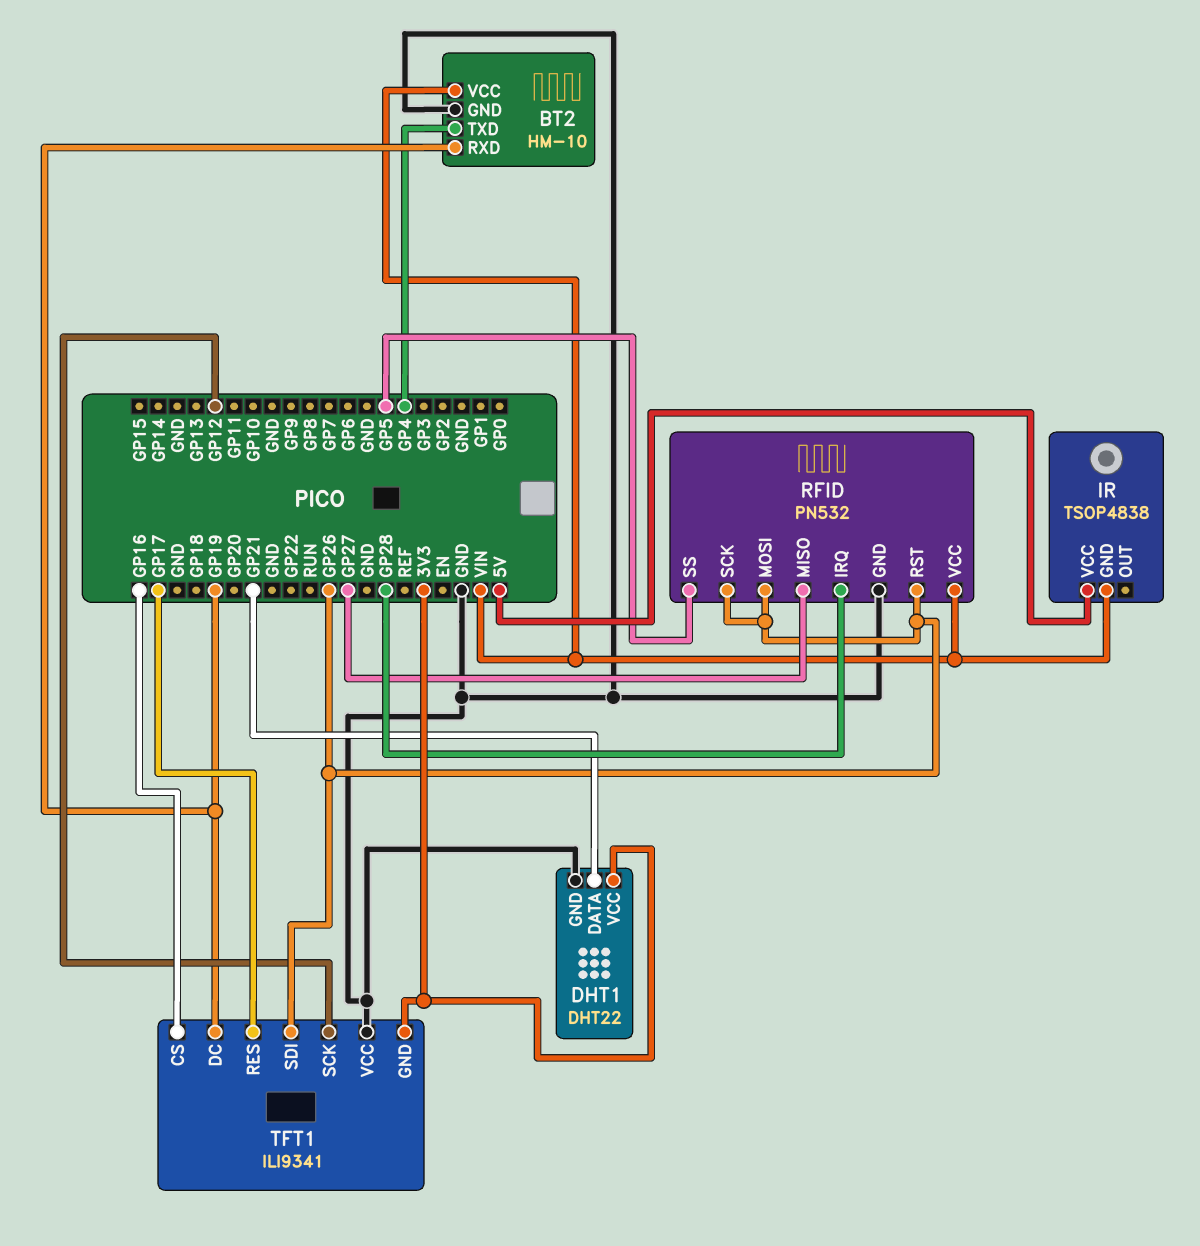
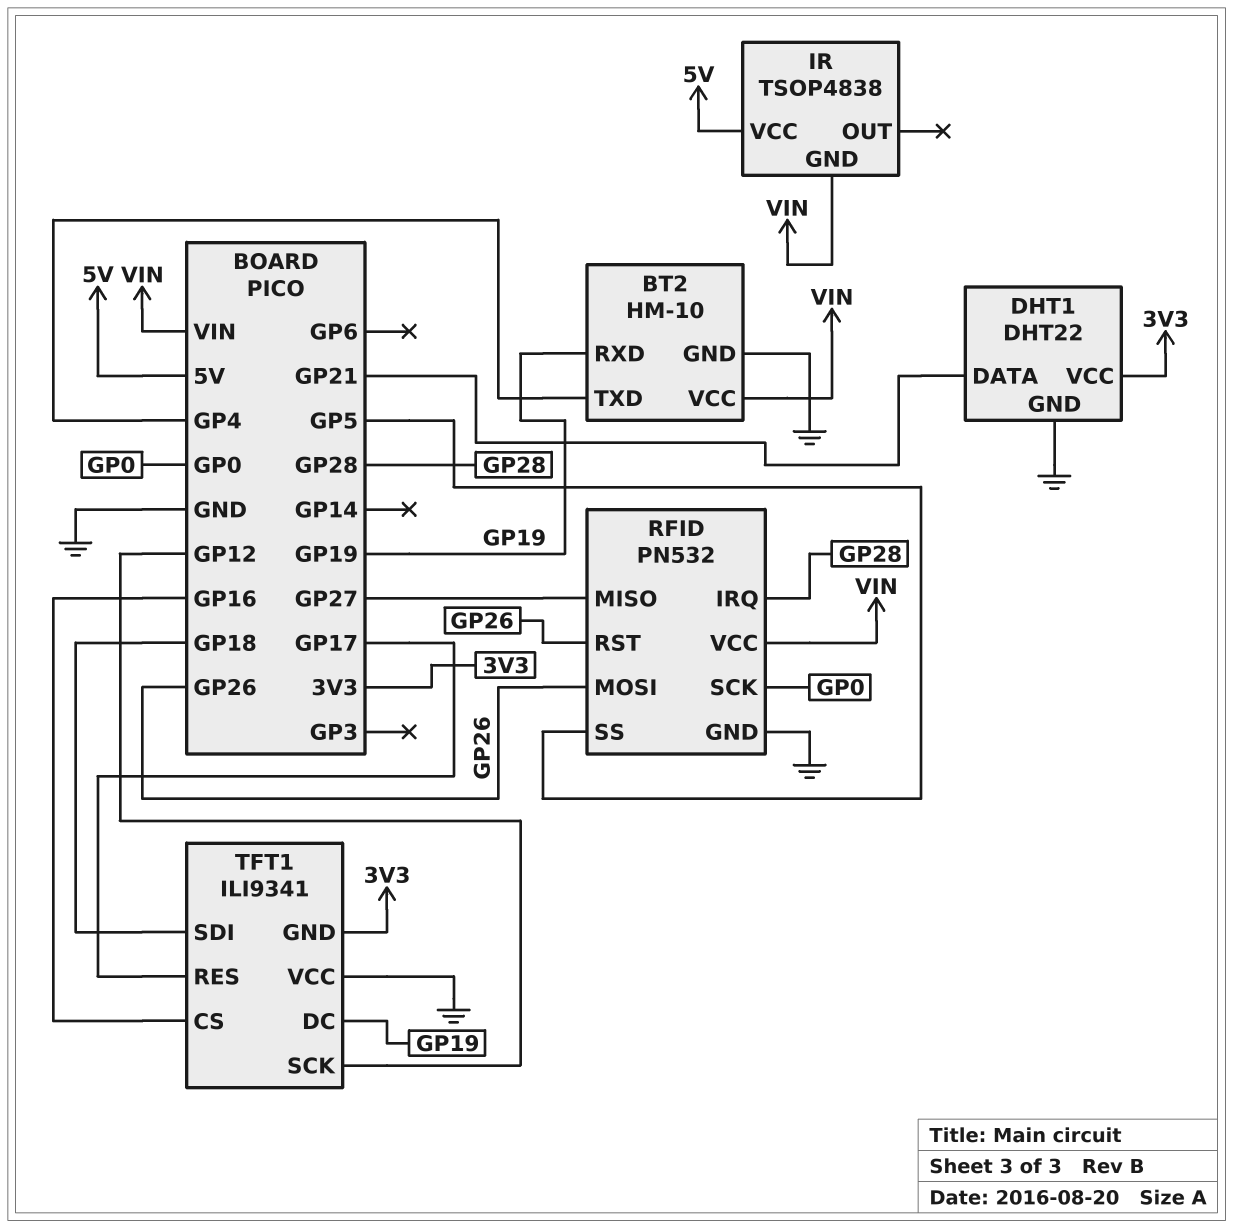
RFID pin SCK: GP26 -> GP0
TFT1 pin SDI: GP26 -> GP18

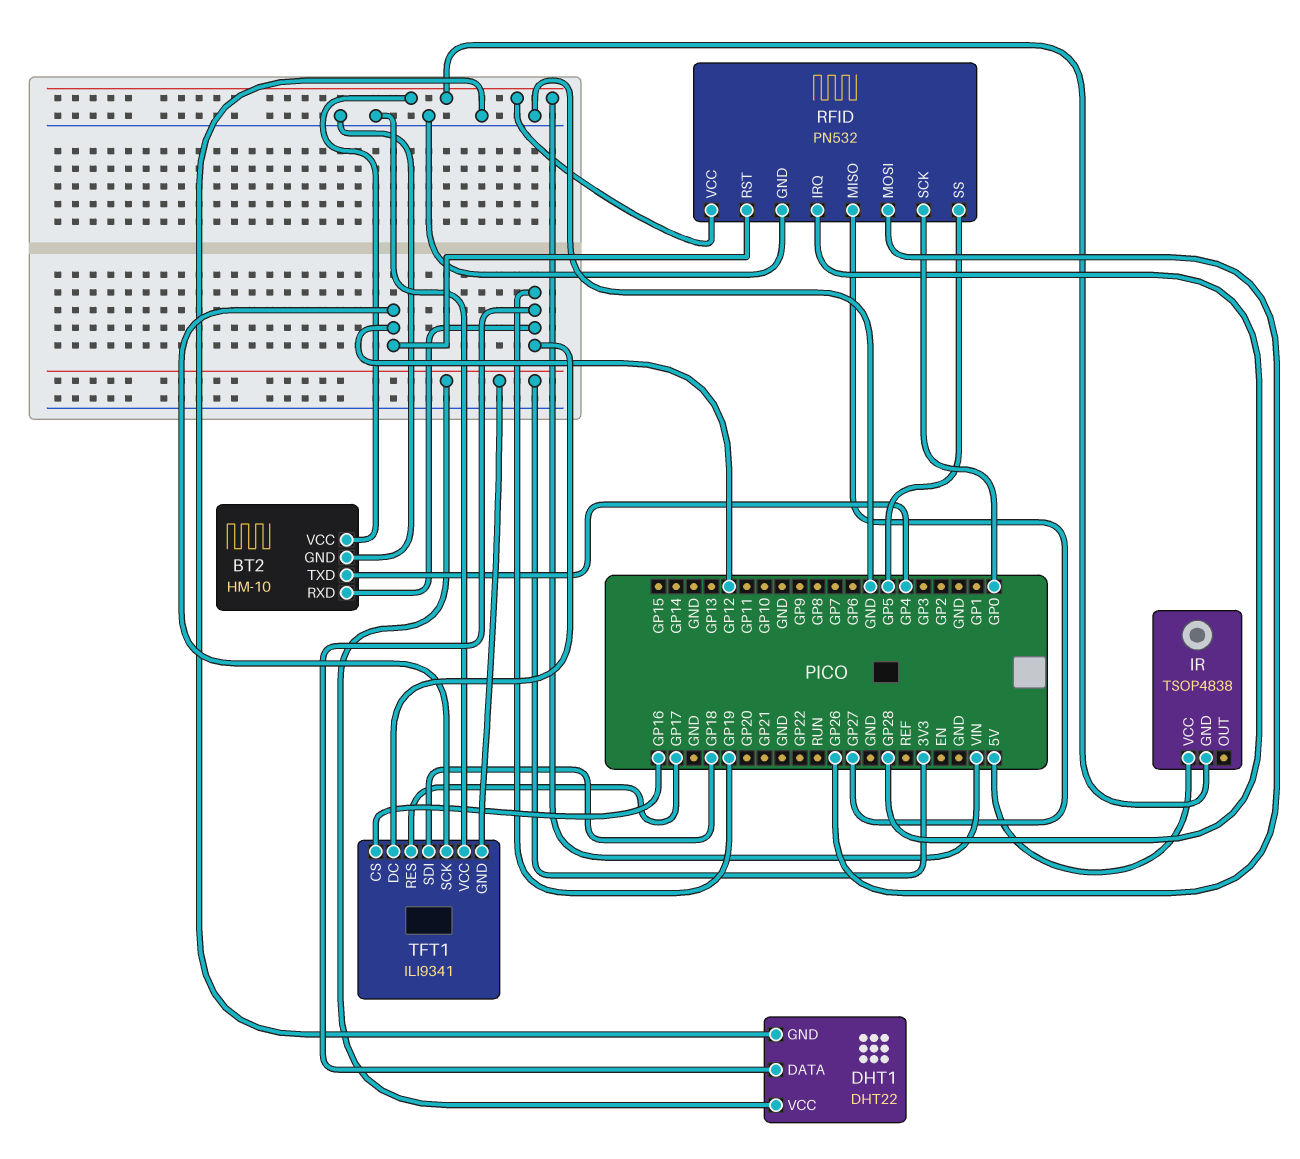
DHT1 pin DATA: GP21 -> GP19
RFID pin RST: GP26 -> GP12

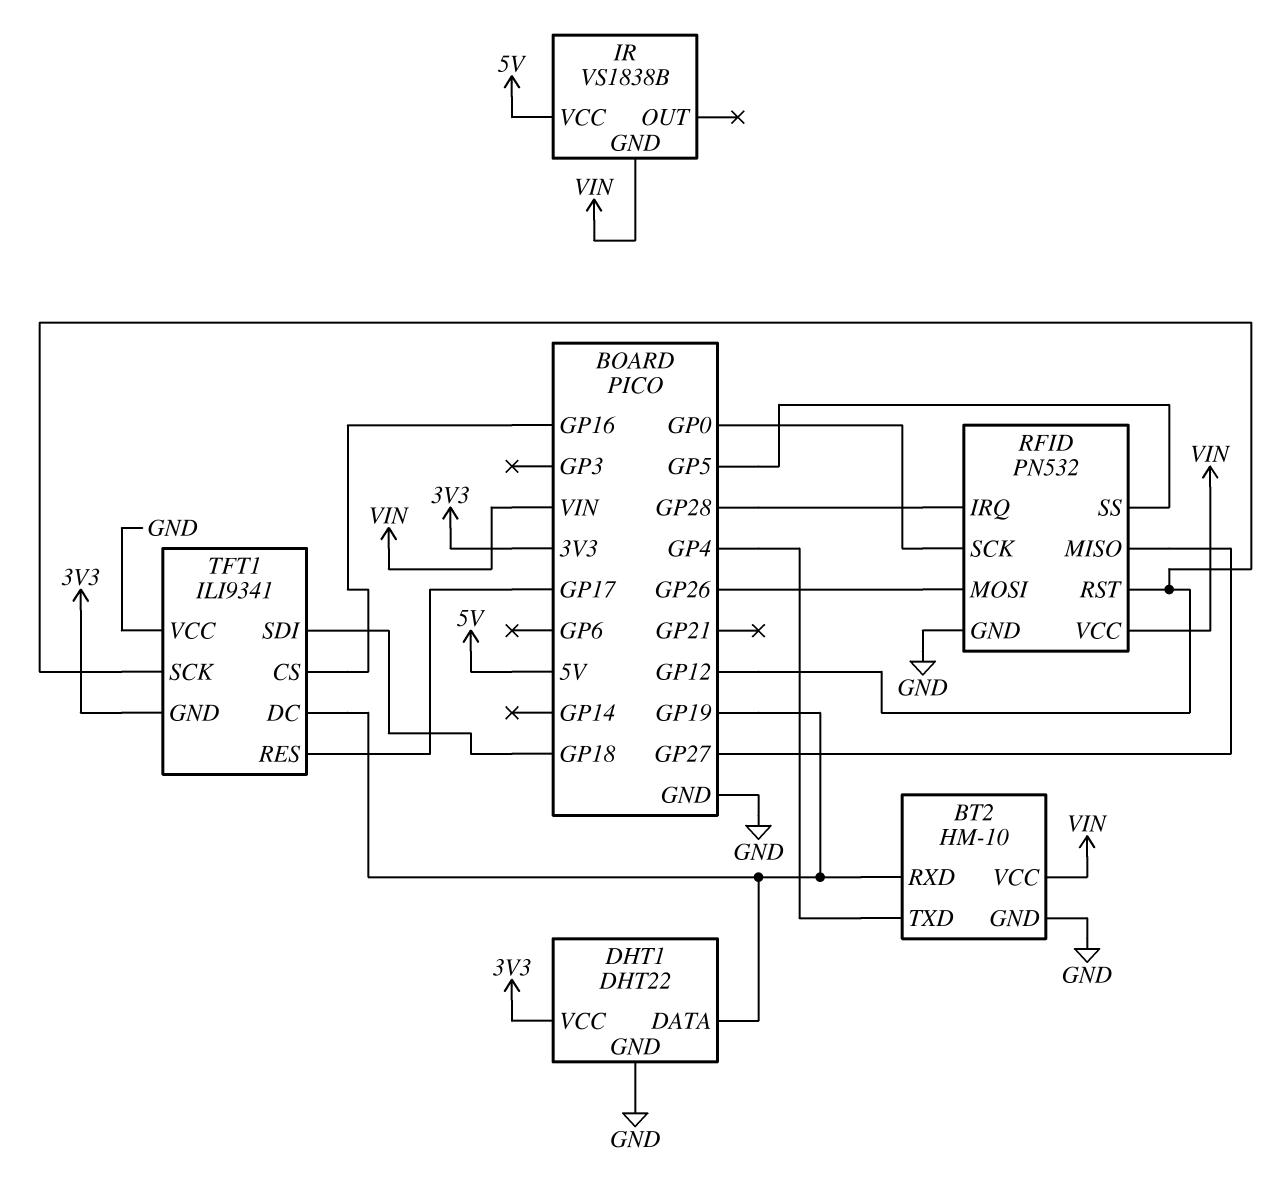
IR: TSOP4838 -> VS1838B

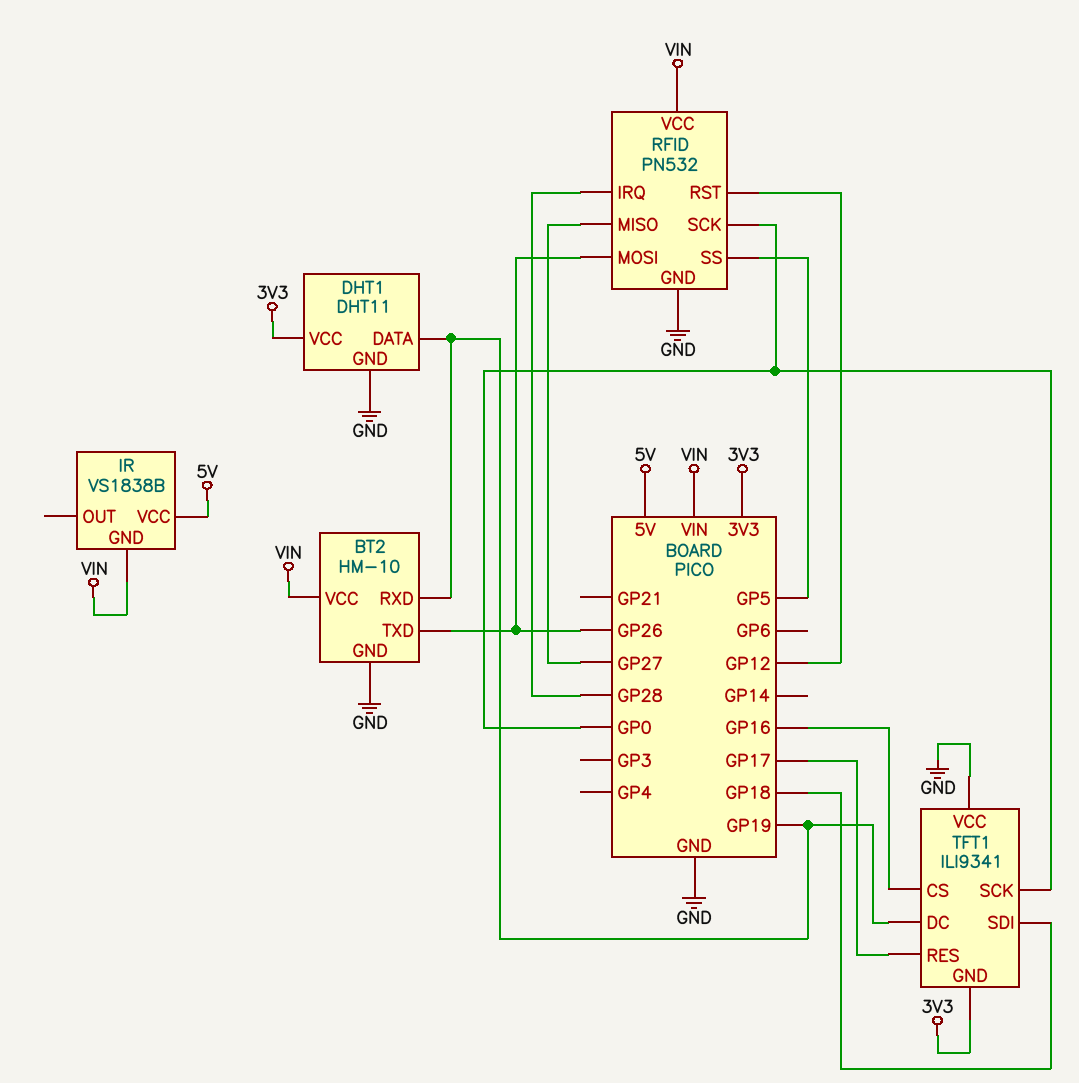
BT2 pin TXD: GP4 -> GP26
DHT1: DHT22 -> DHT11
TFT1 pin SCK: GP12 -> GP0

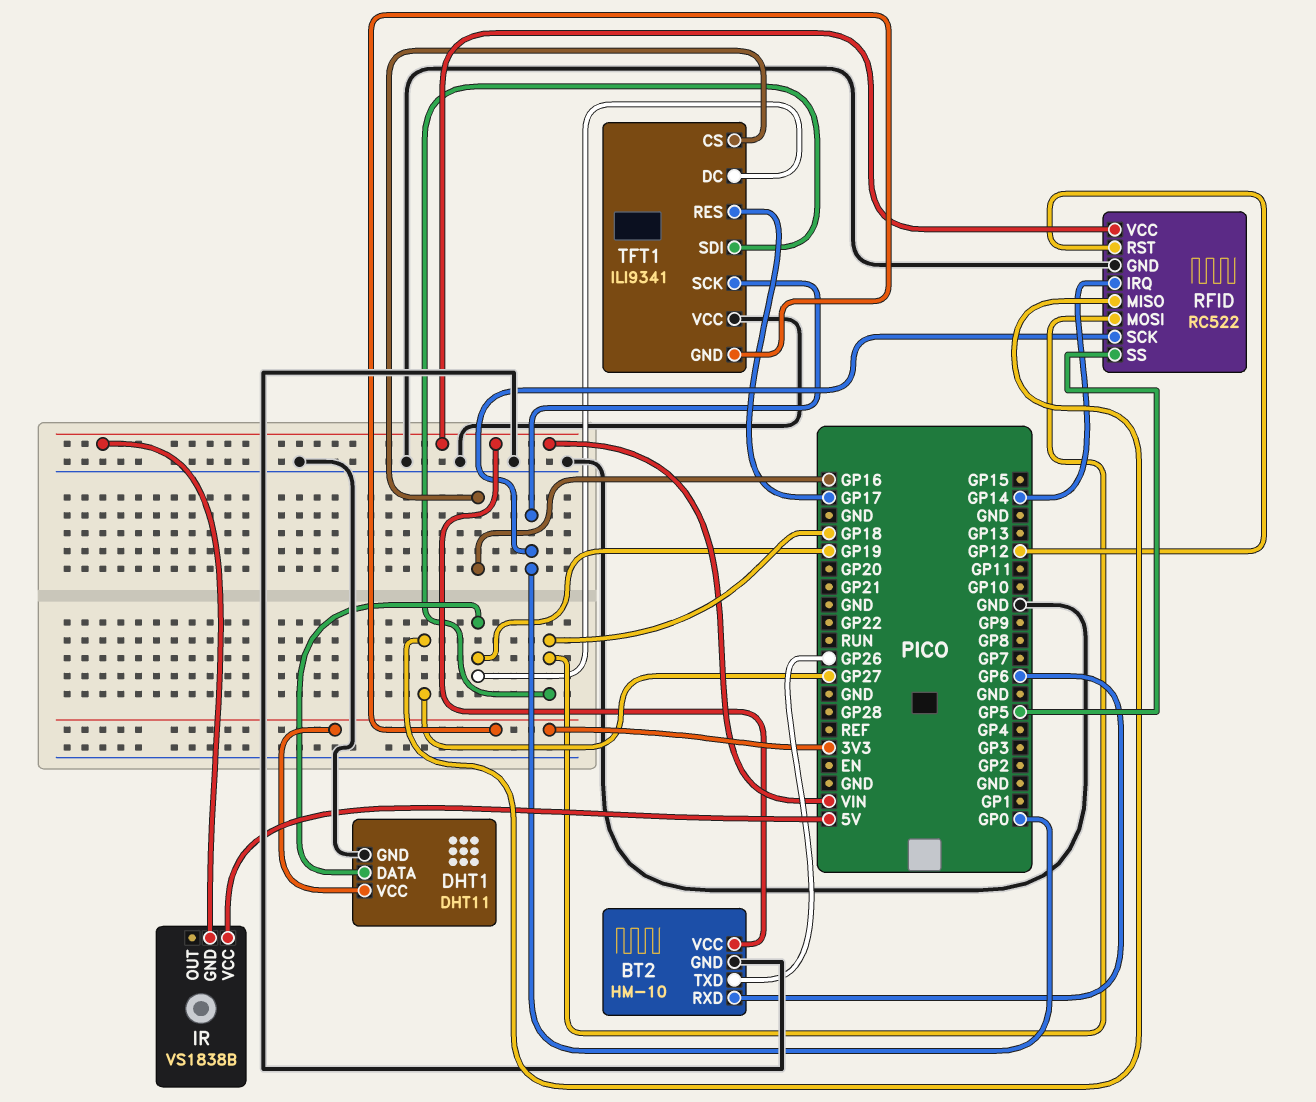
BT2 pin RXD: GP19 -> GP6
RFID: PN532 -> RC522
RFID pin IRQ: GP28 -> GP14
RFID pin MOSI: GP26 -> GP18

